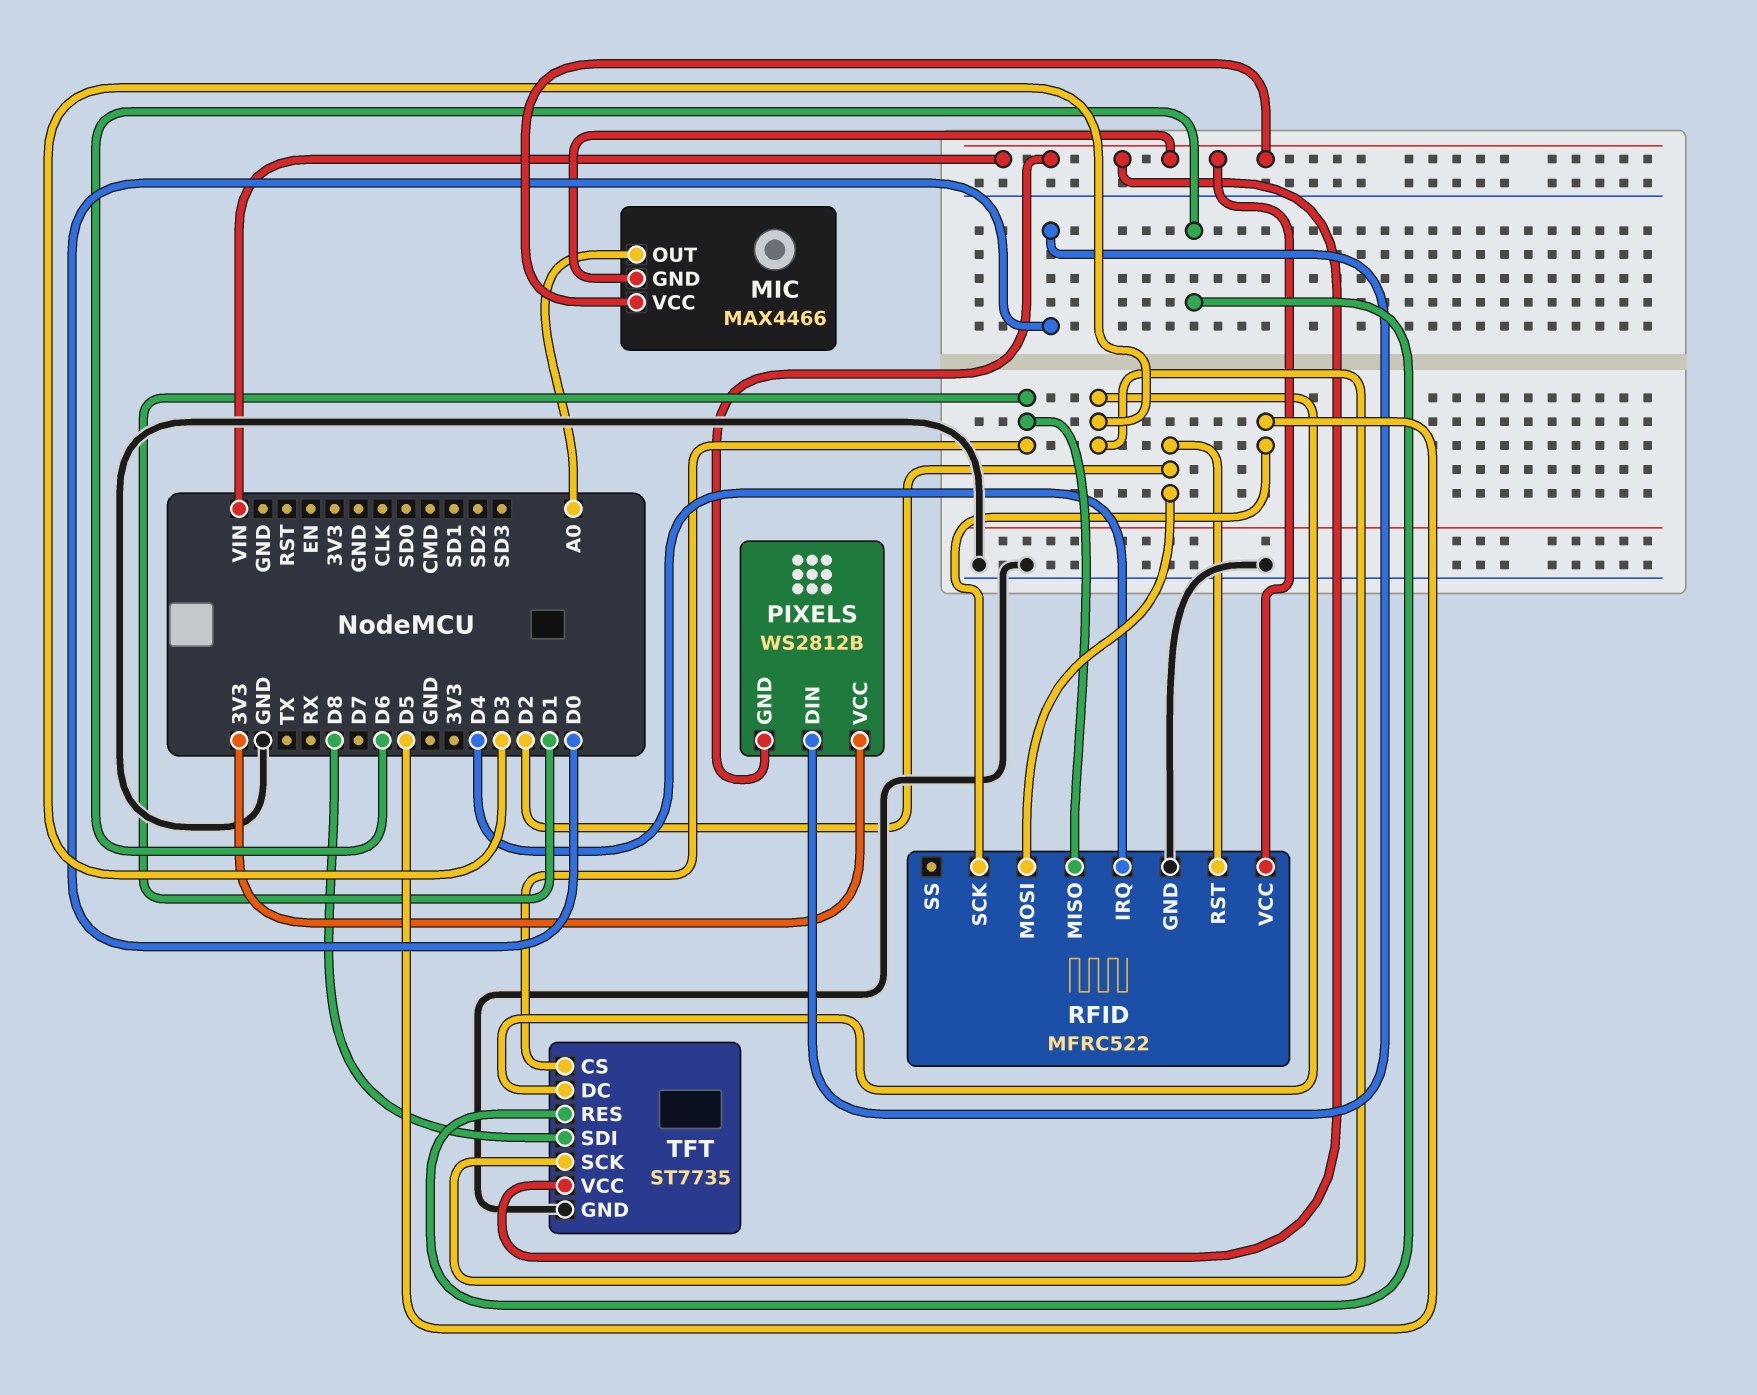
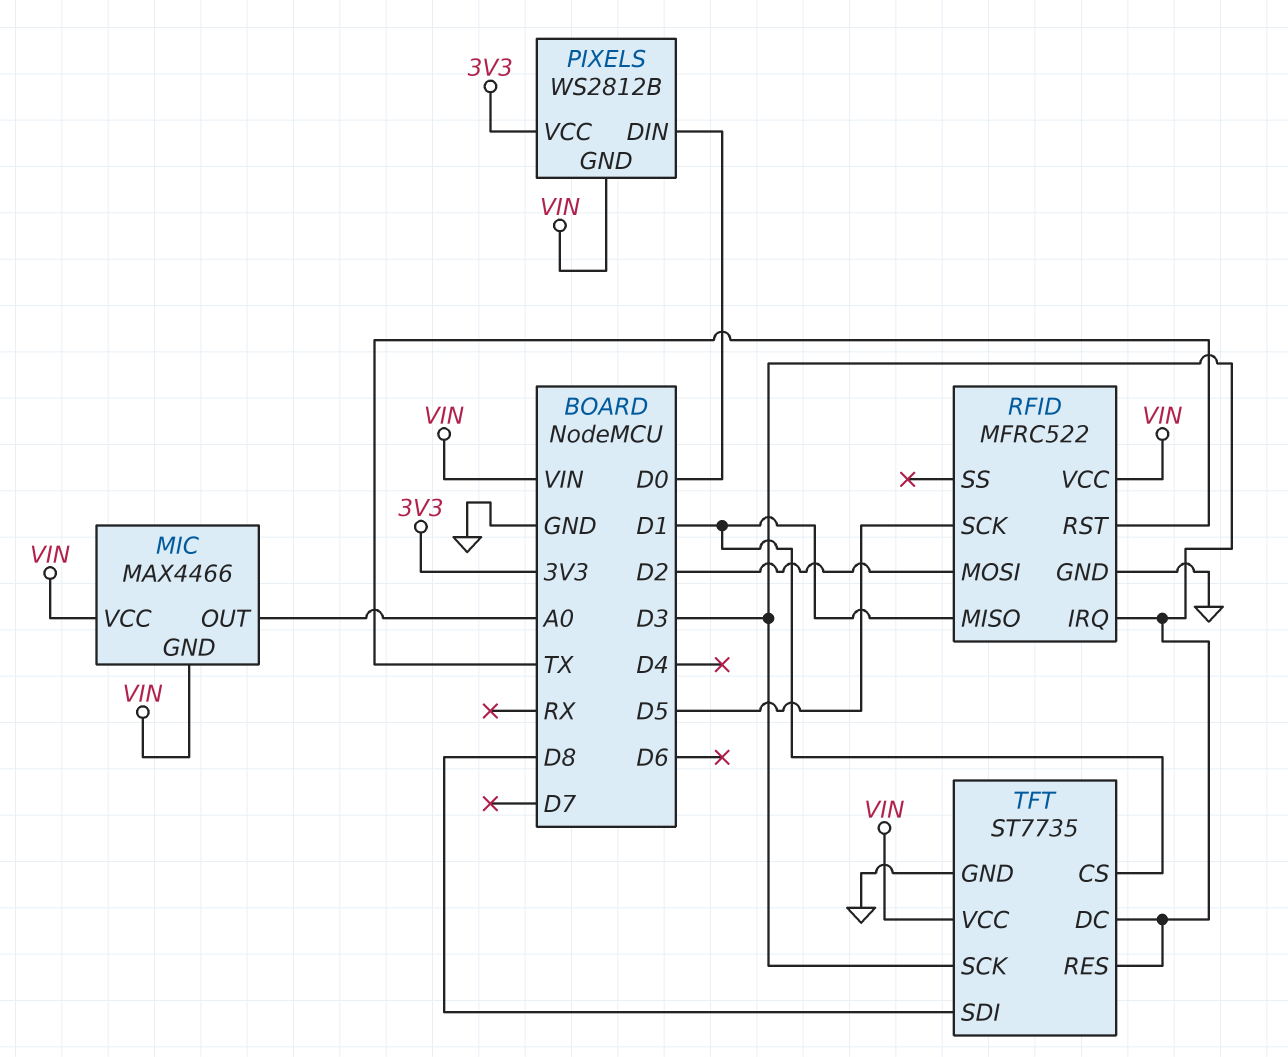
RFID pin IRQ: D4 -> D3
RFID pin RST: D2 -> TX
TFT pin RES: D6 -> D3

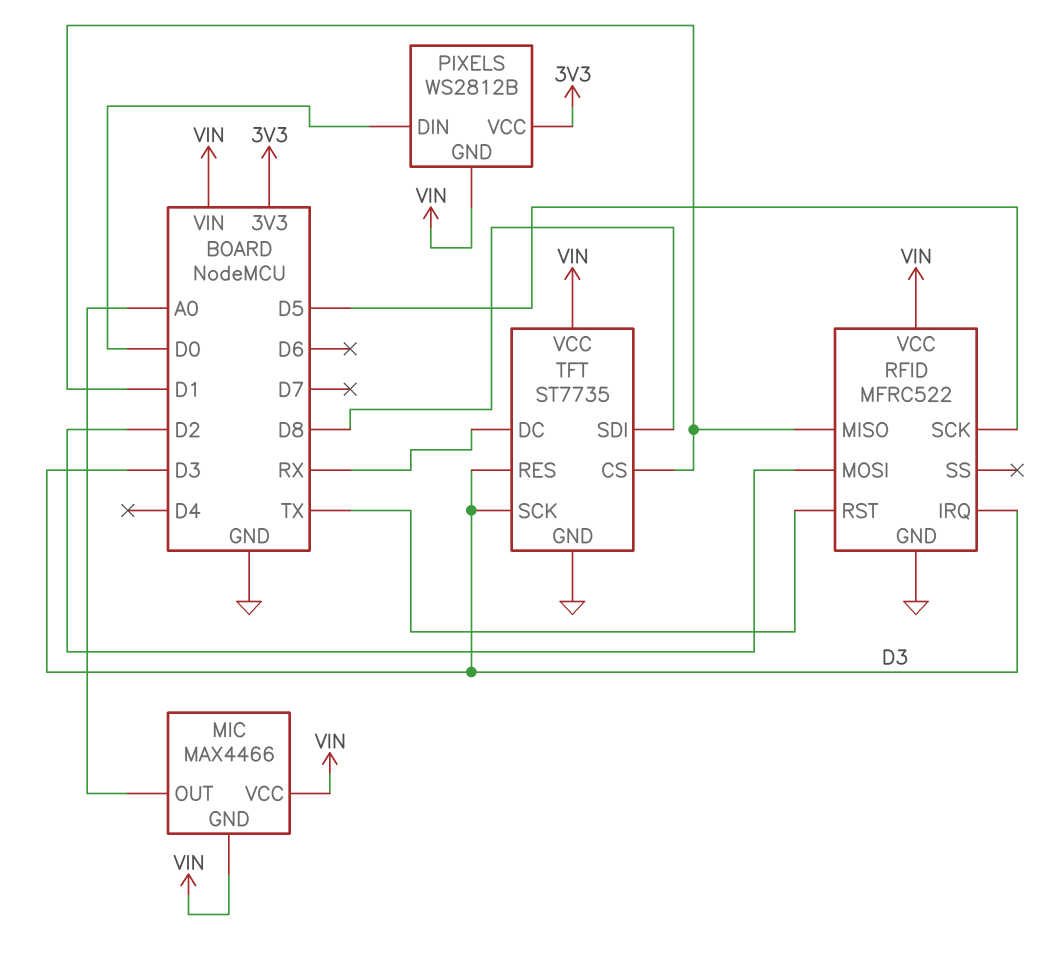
TFT pin DC: D3 -> RX

